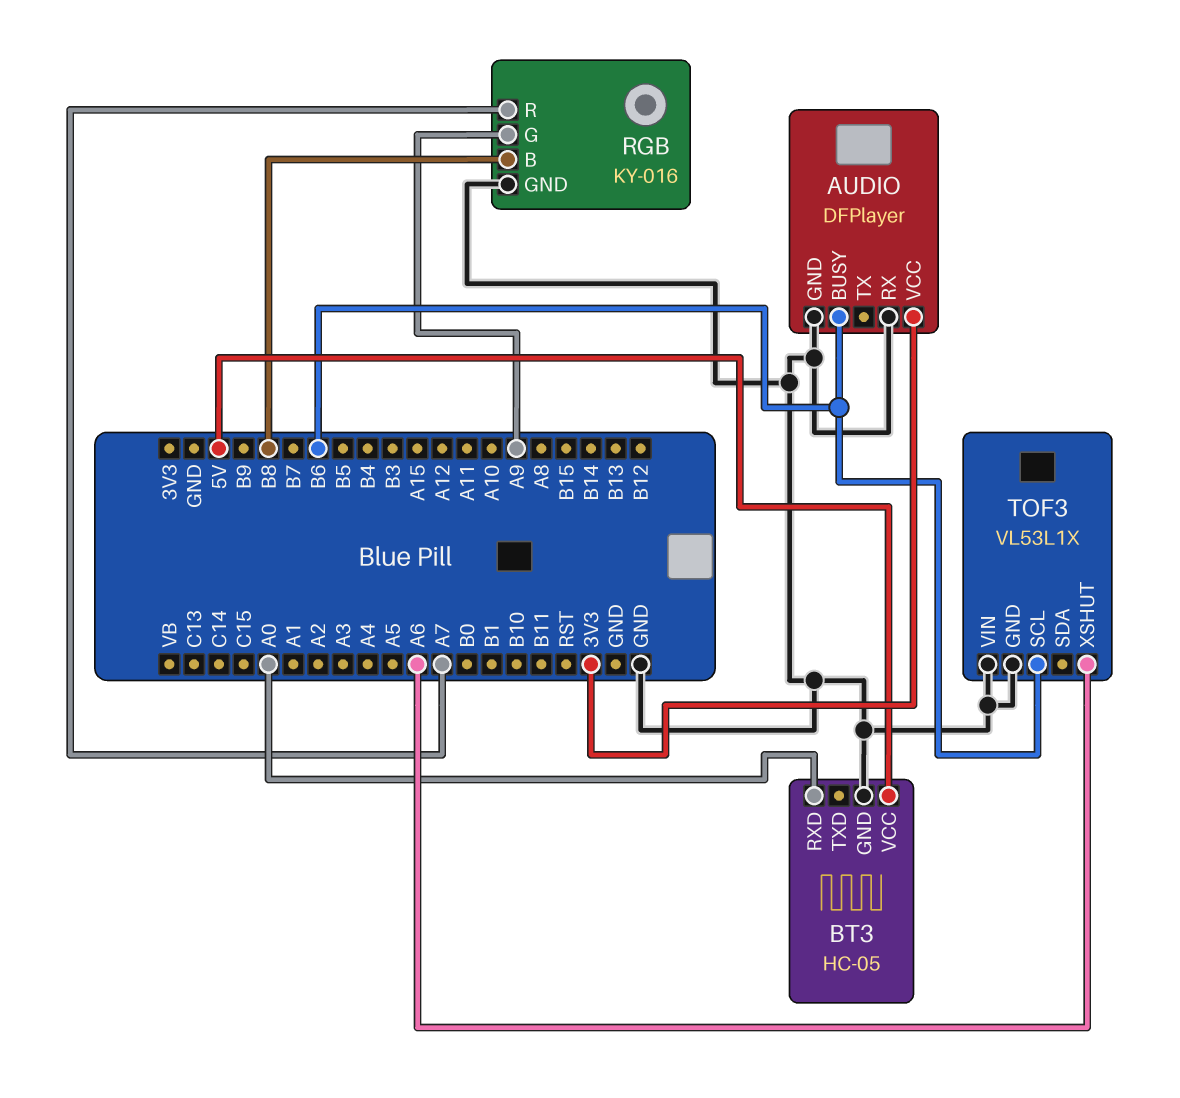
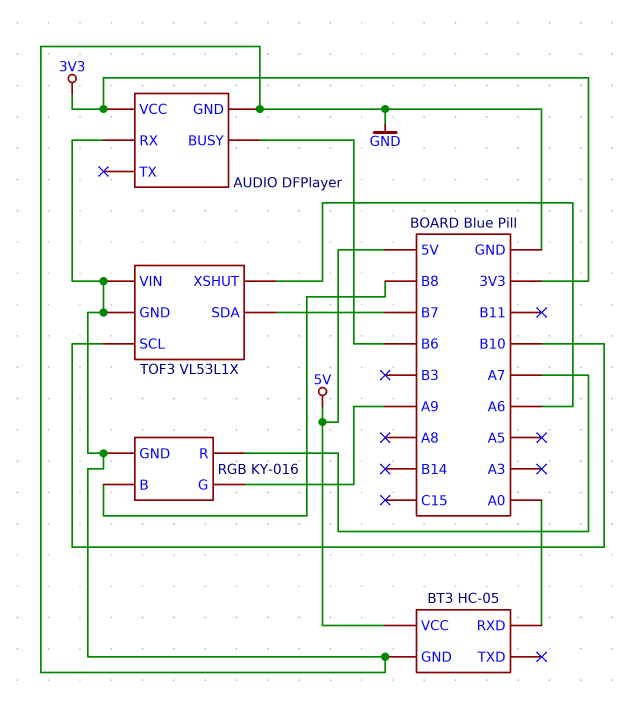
TOF3 pin SCL: B6 -> B10
TOF3 pin SDA: none -> B7

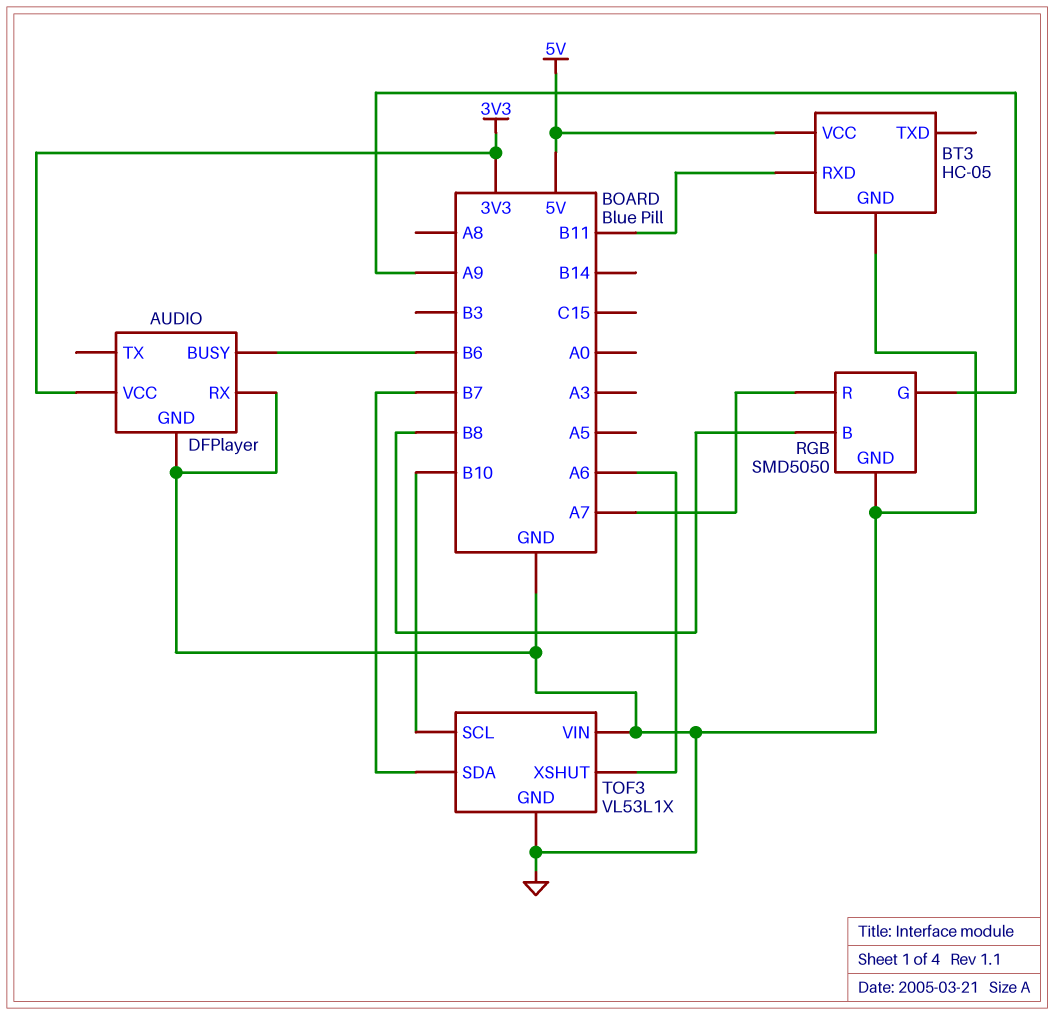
BT3 pin RXD: A0 -> B11
RGB: KY-016 -> SMD5050

